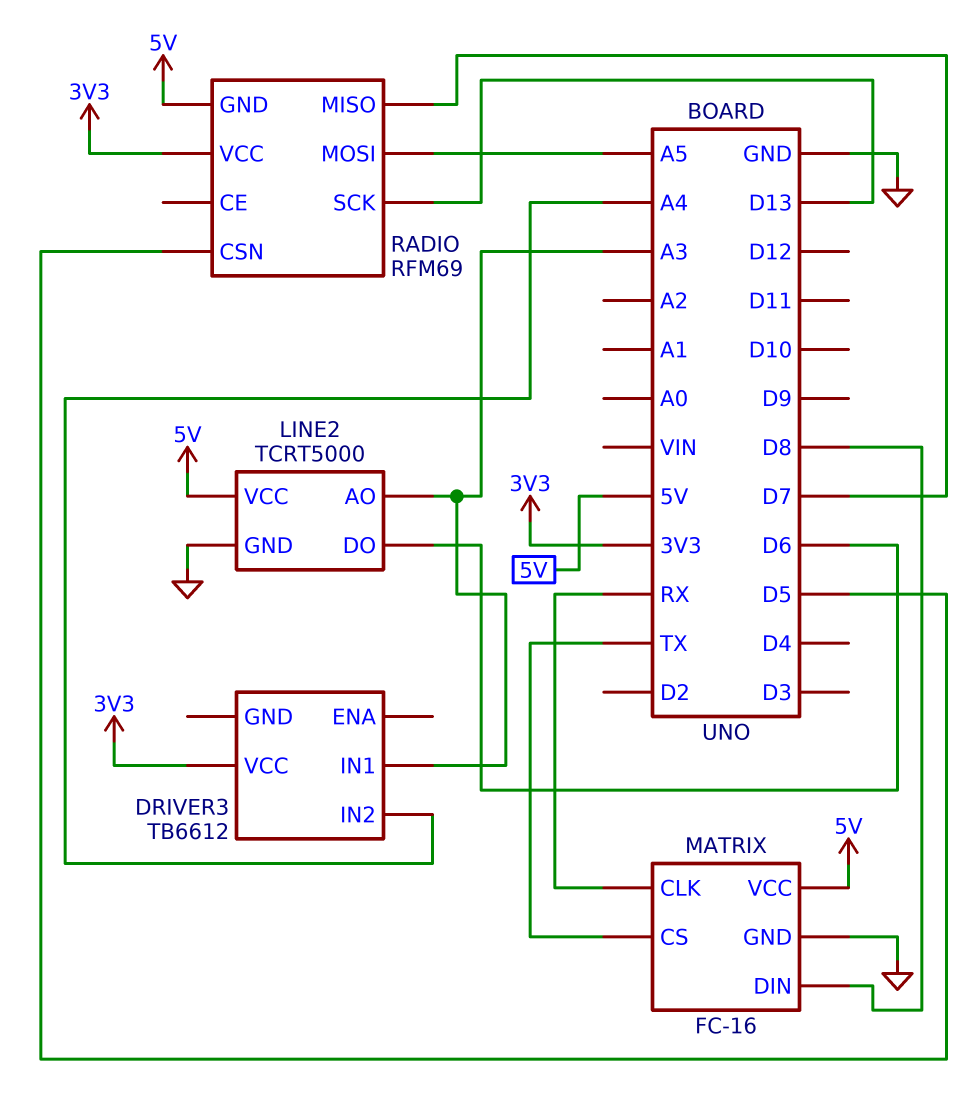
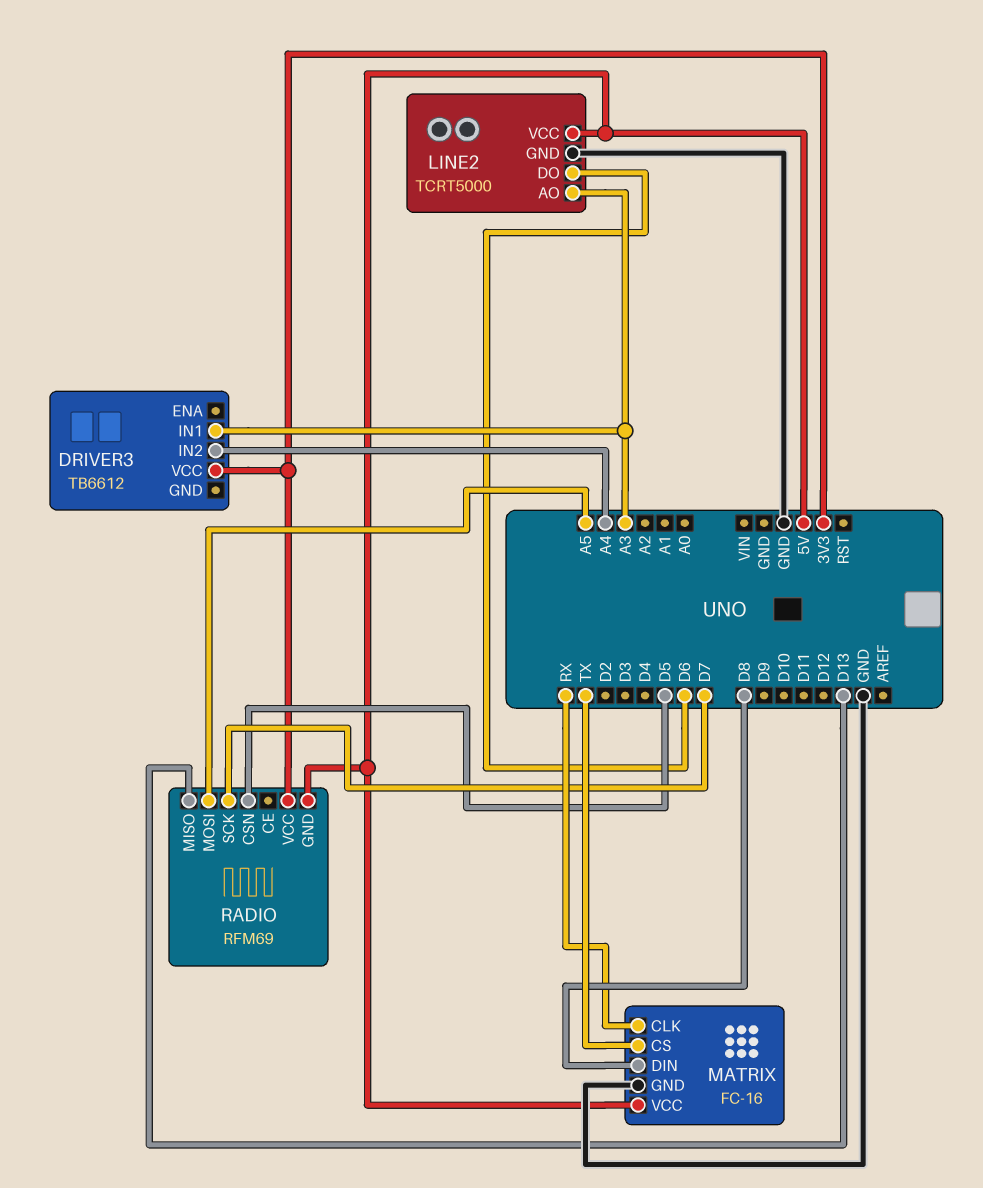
RADIO pin MISO: D7 -> D13
RADIO pin SCK: D13 -> D7

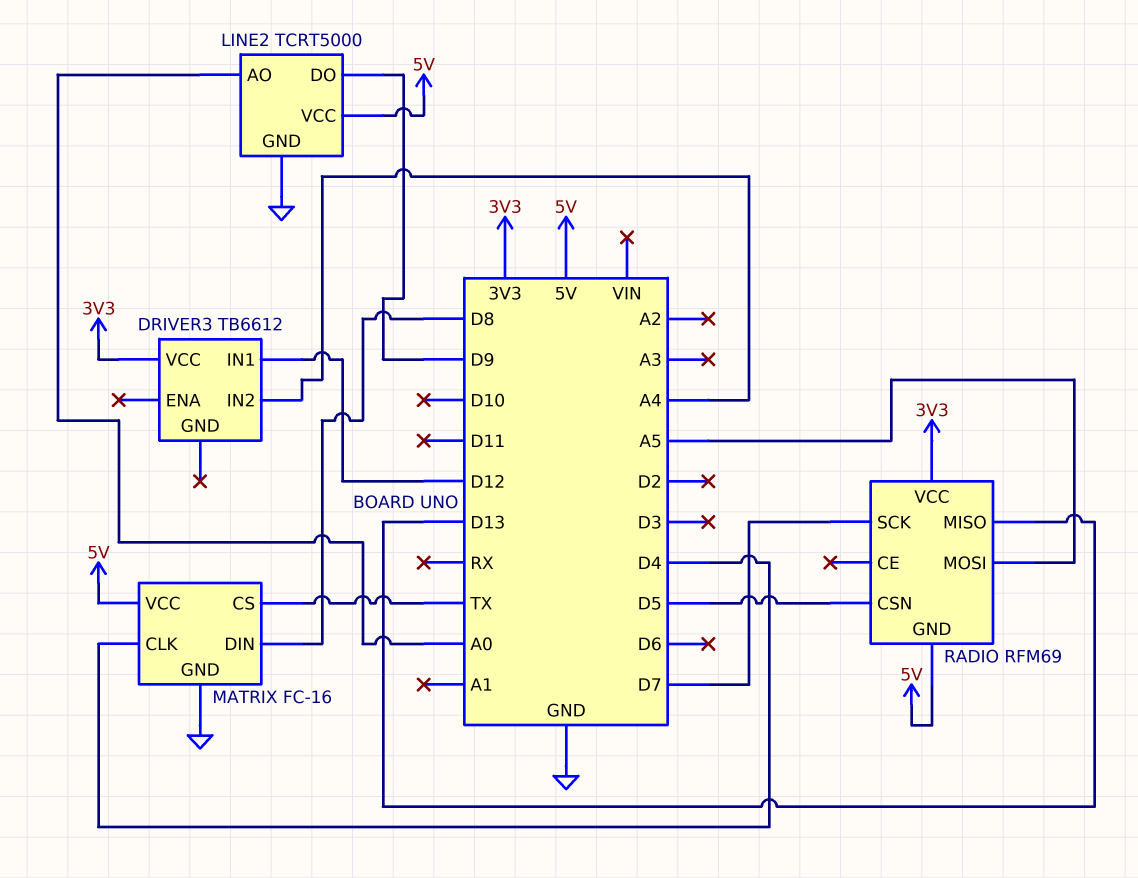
DRIVER3 pin IN1: A3 -> D12
LINE2 pin AO: A3 -> A0
LINE2 pin DO: D6 -> D9
MATRIX pin CLK: RX -> D4

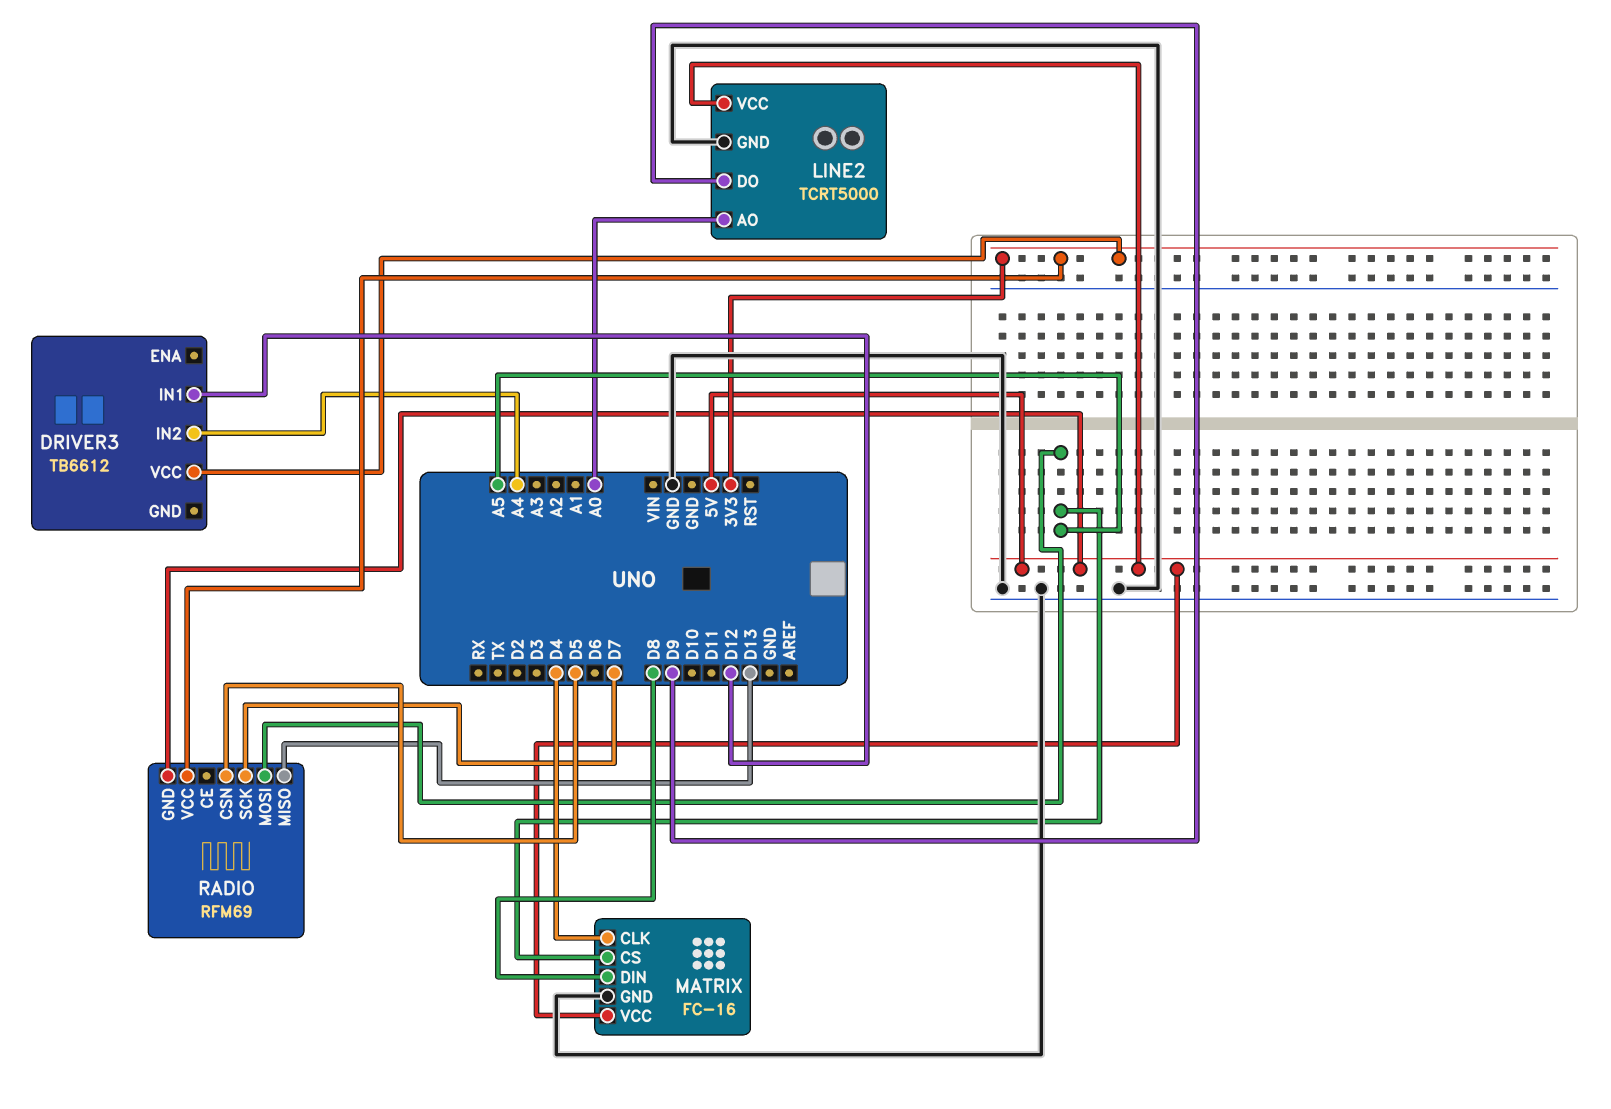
MATRIX pin CS: TX -> A5

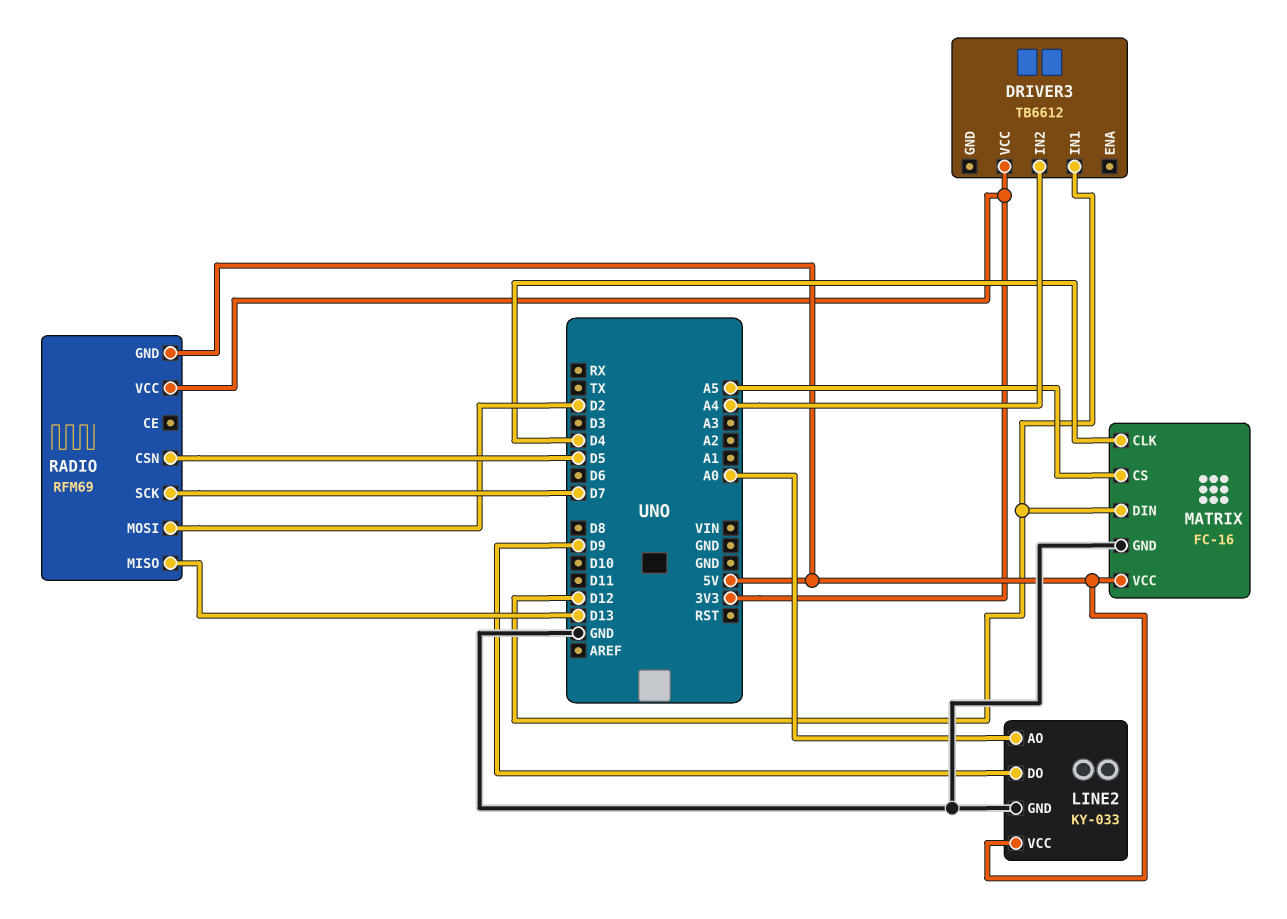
LINE2: TCRT5000 -> KY-033
MATRIX pin DIN: D8 -> D12
RADIO pin MOSI: A5 -> D2

